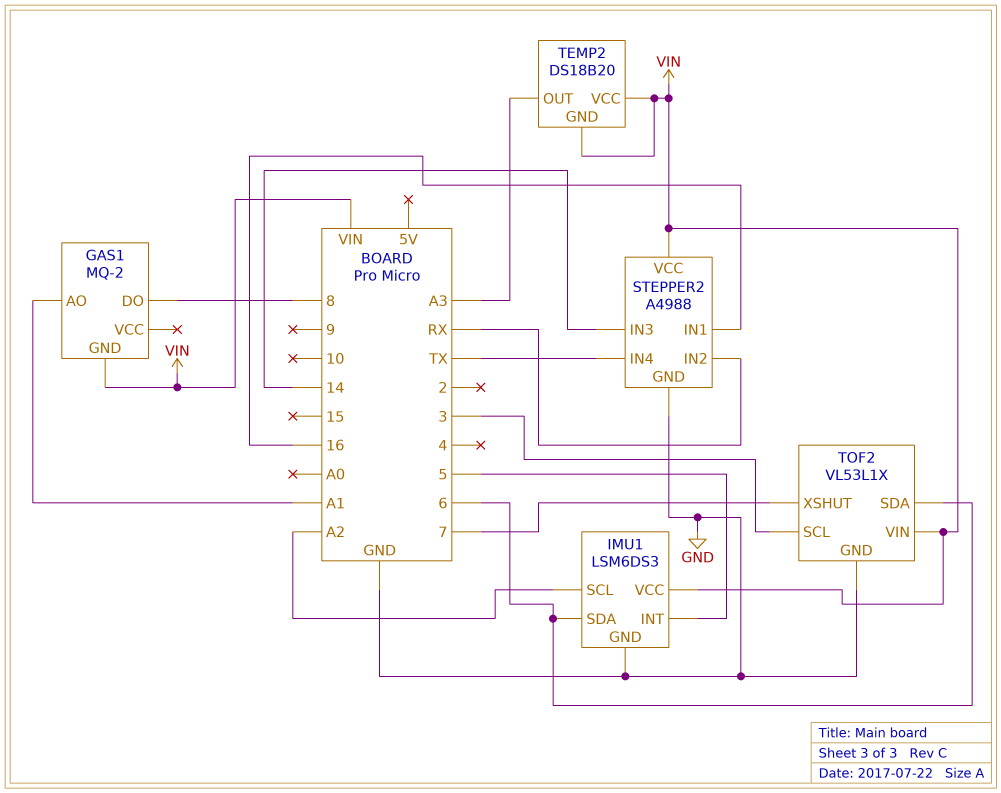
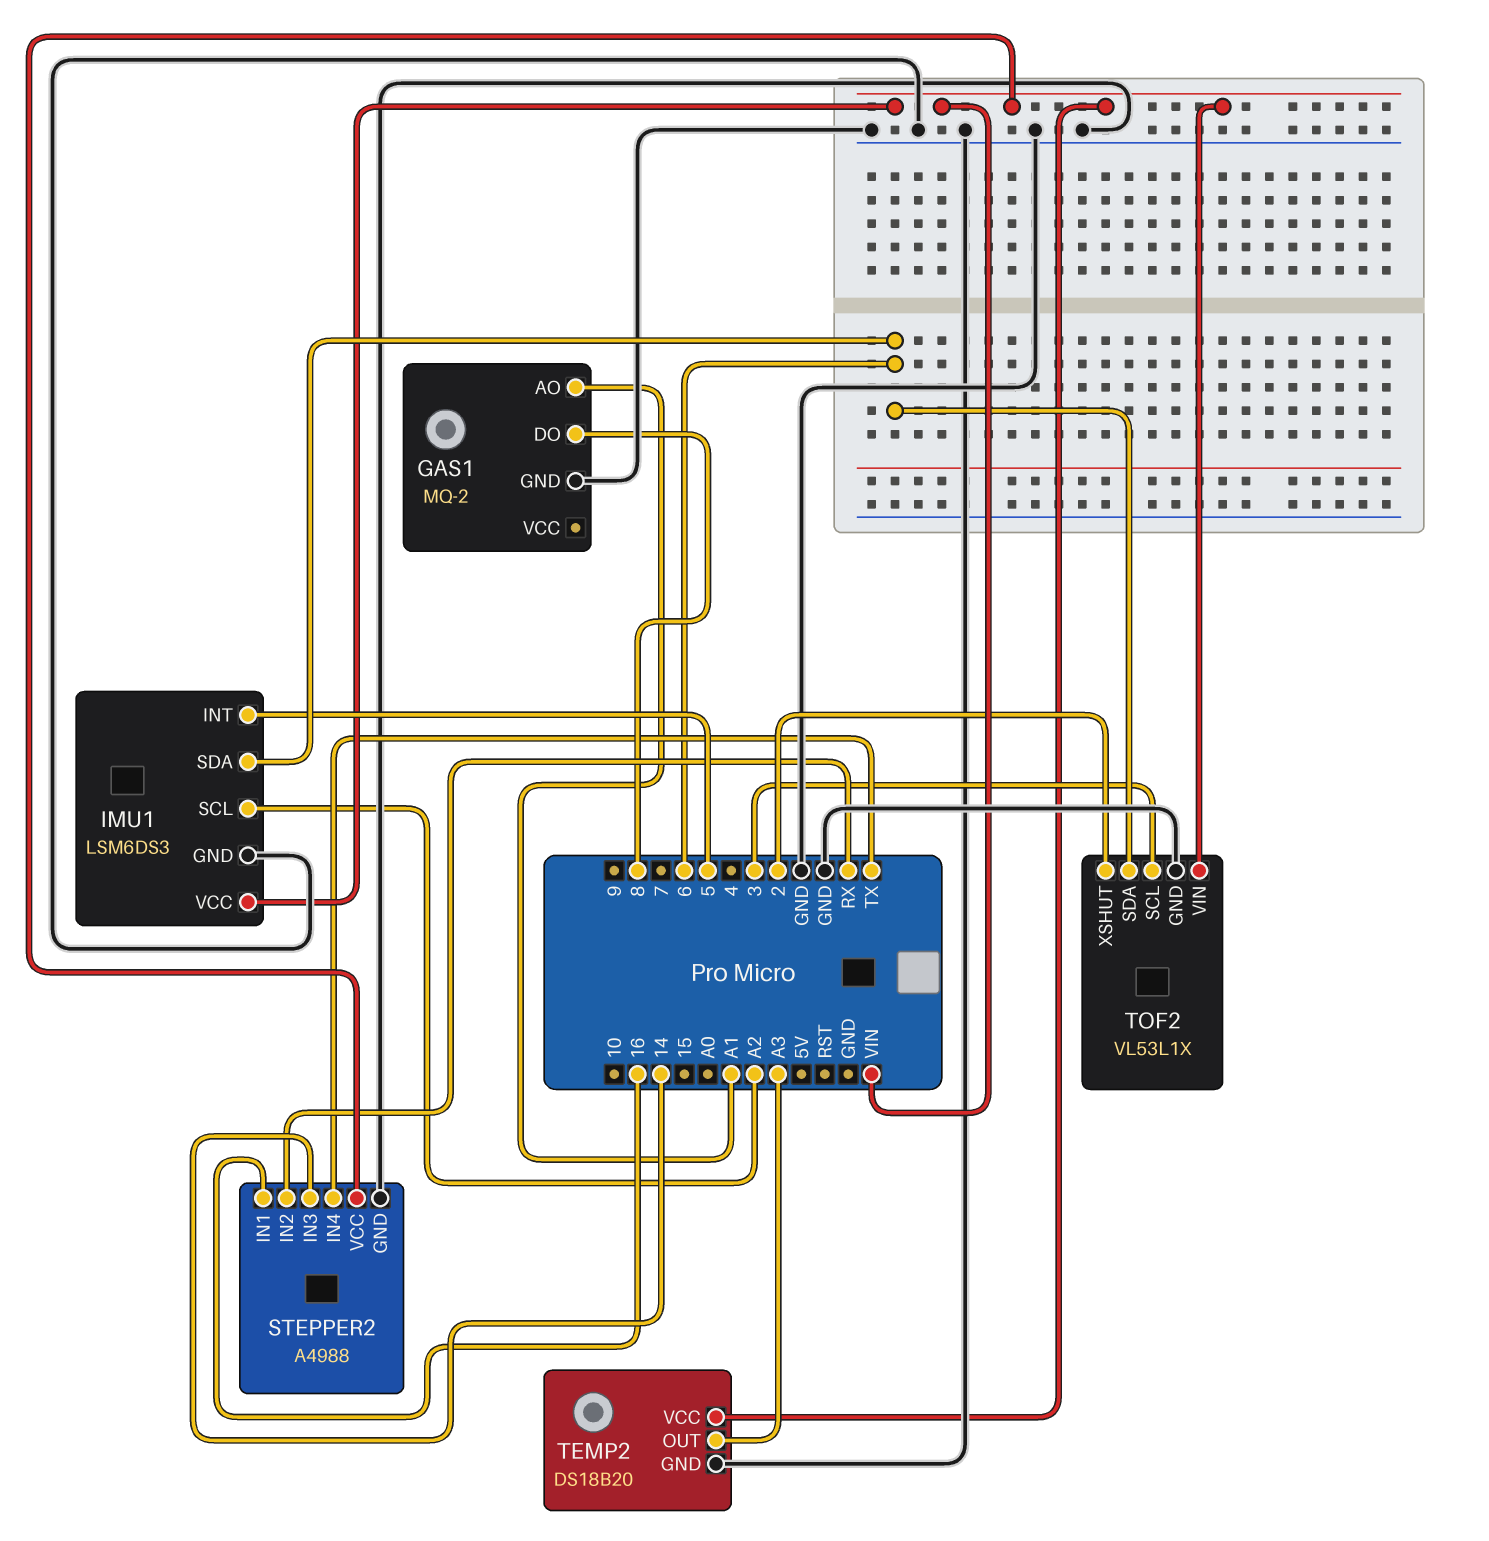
GAS1 pin GND: VIN -> GND
TEMP2 pin GND: VIN -> GND
TOF2 pin XSHUT: 7 -> 2

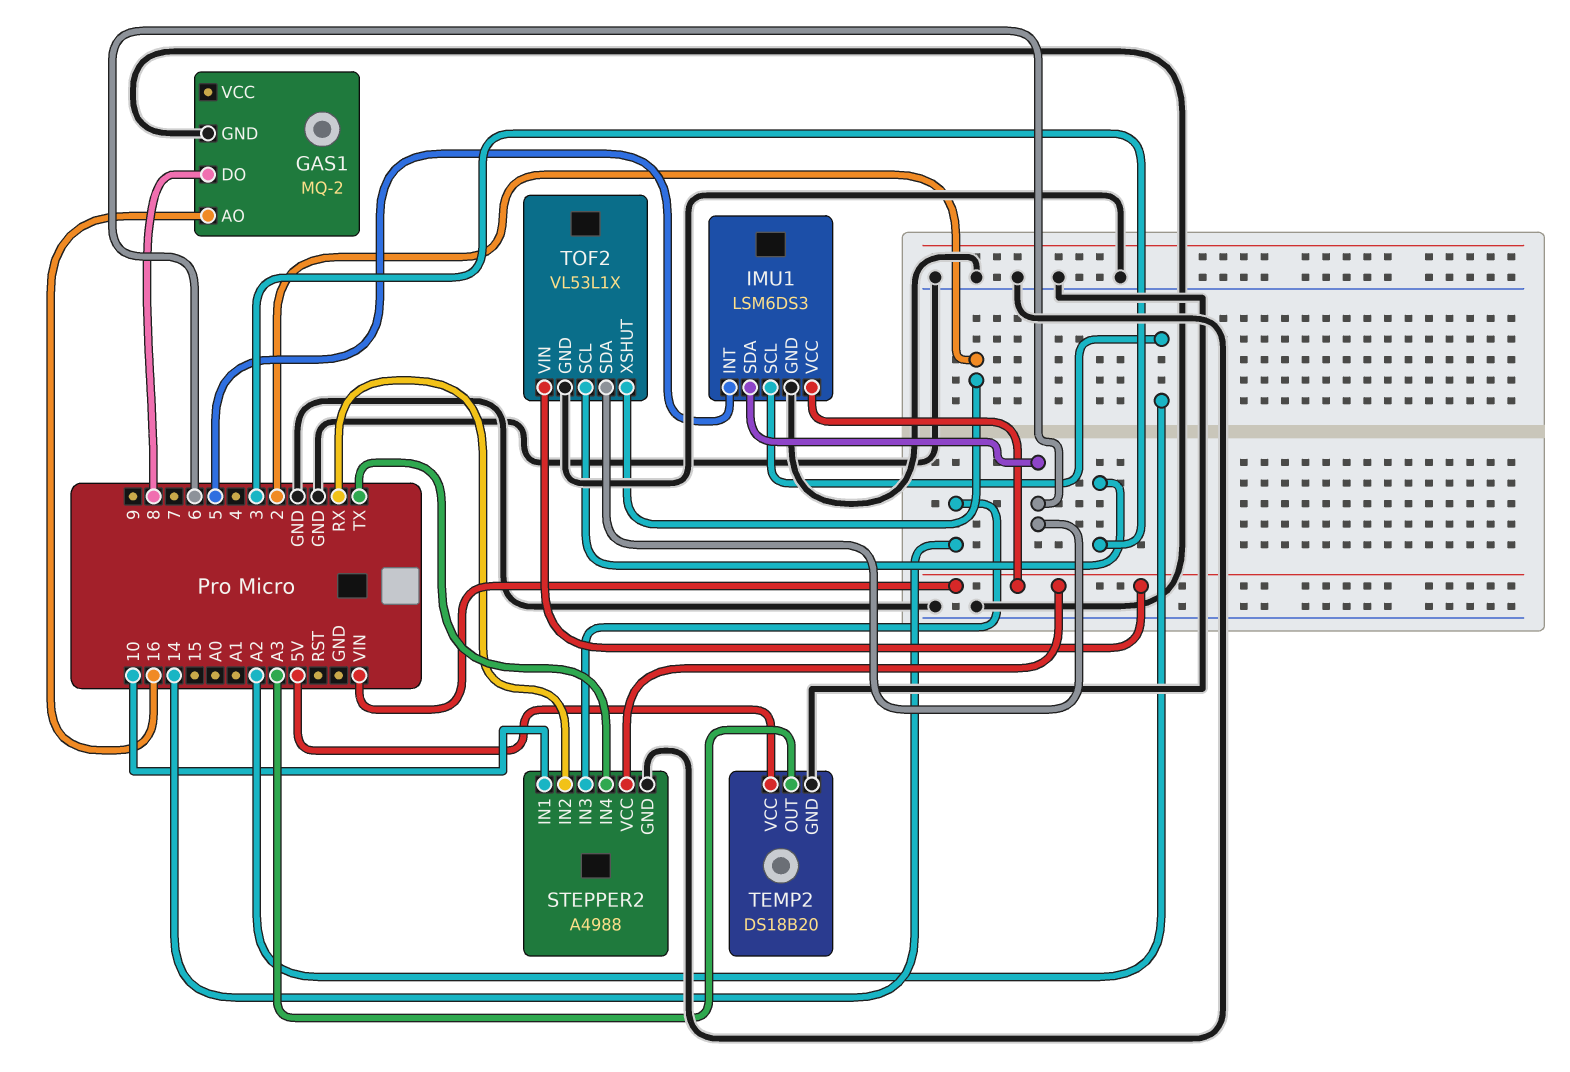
GAS1 pin AO: A1 -> 16
STEPPER2 pin IN1: 16 -> 10
TEMP2 pin VCC: VIN -> 5V

